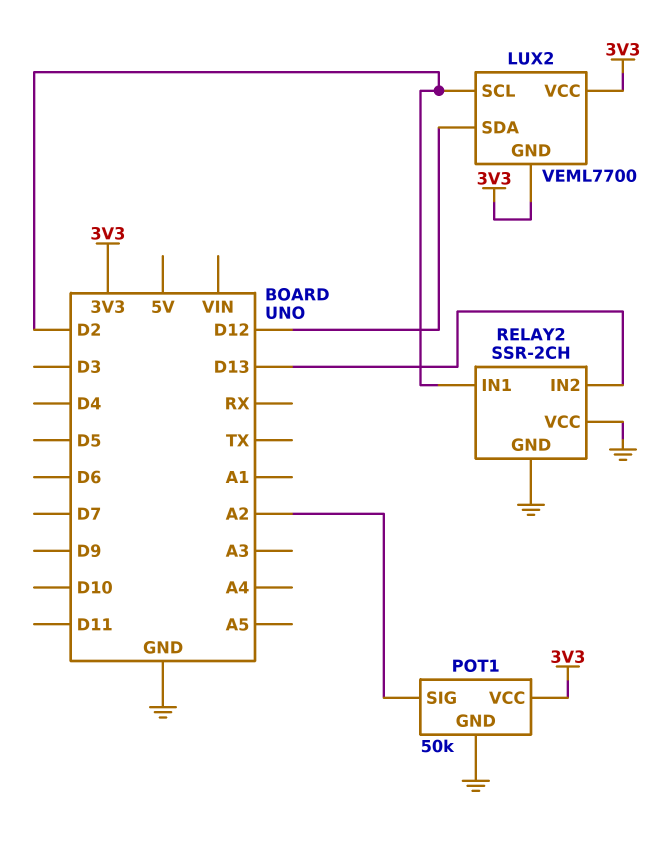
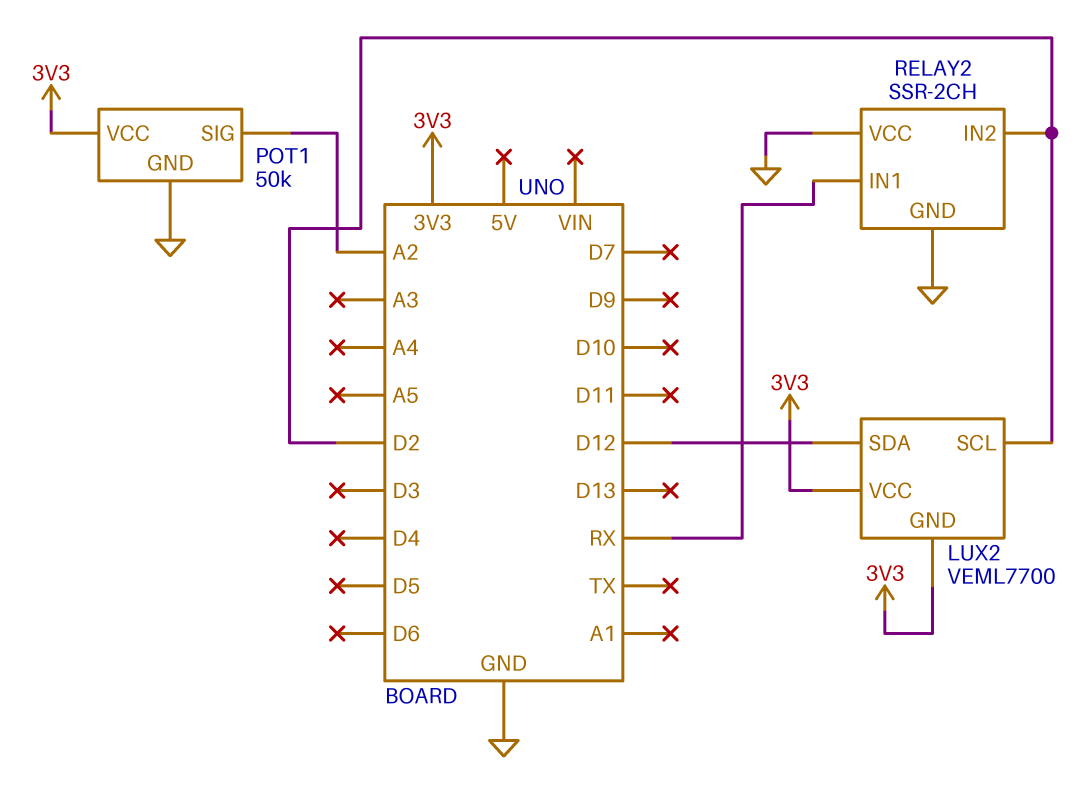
RELAY2 pin IN1: D2 -> RX
RELAY2 pin IN2: D13 -> D2

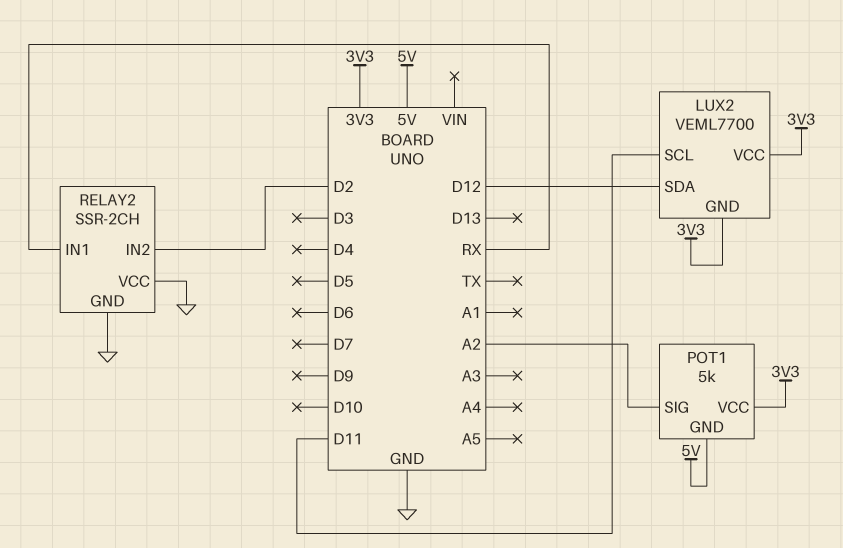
LUX2 pin SCL: D2 -> D11
POT1: 50k -> 5k
POT1 pin GND: GND -> 5V

